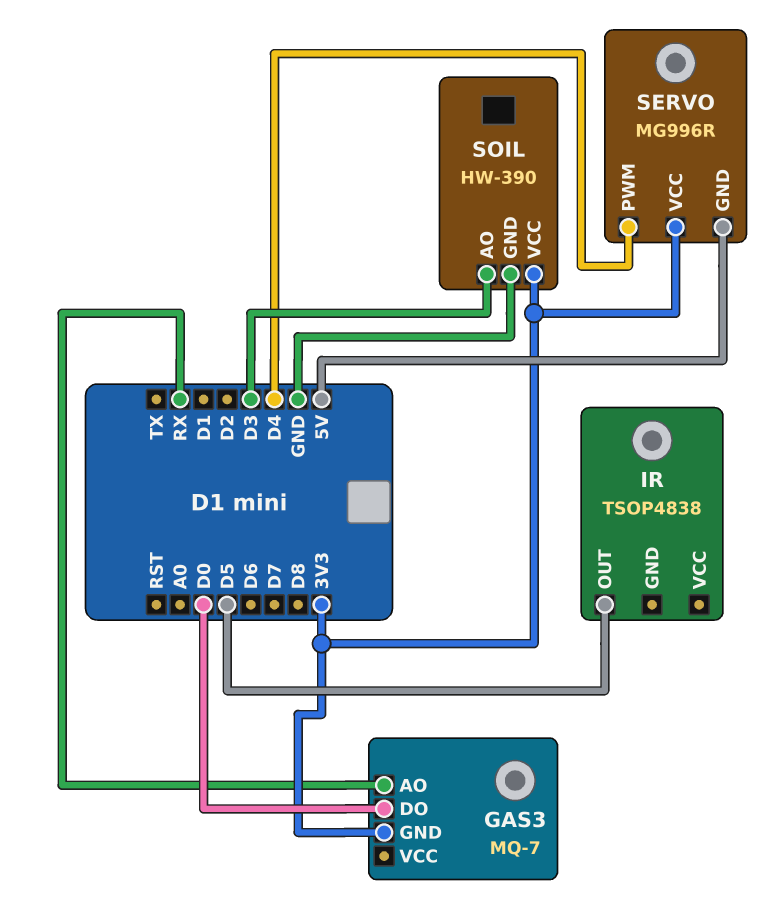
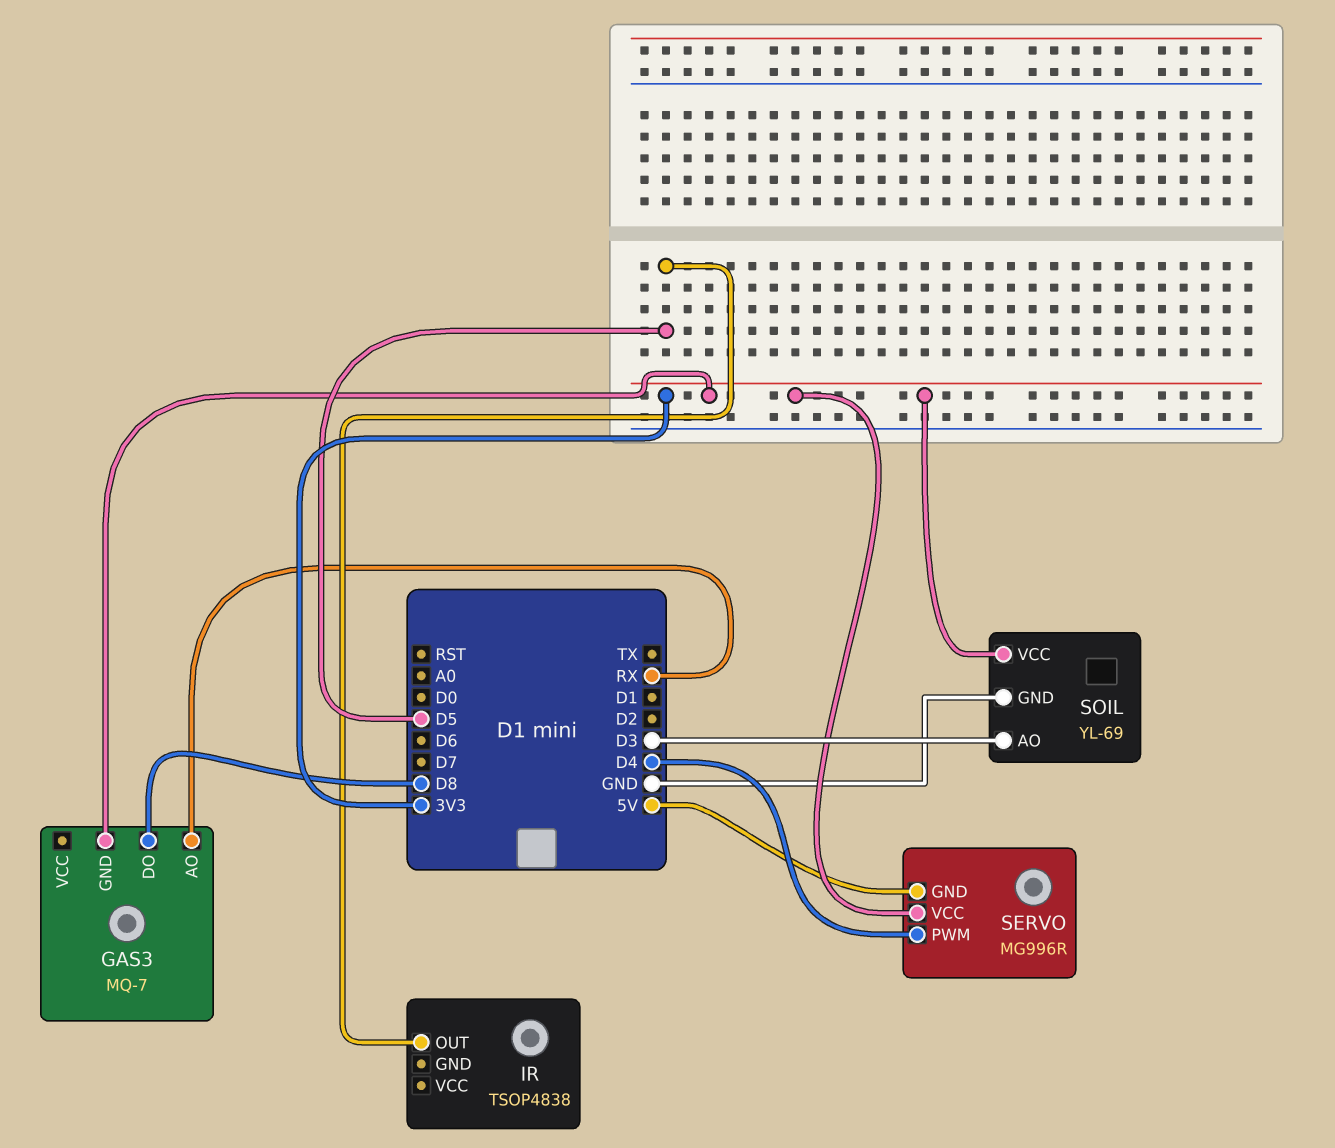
GAS3 pin DO: D0 -> D8
SOIL: HW-390 -> YL-69

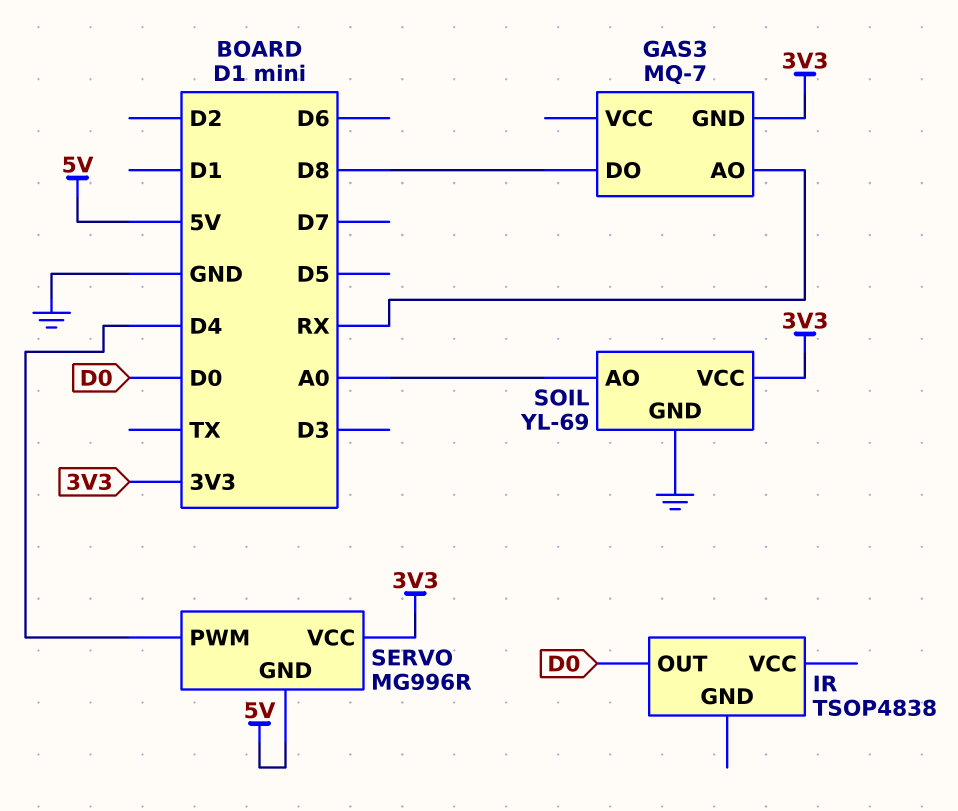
IR pin OUT: D5 -> D0
SOIL pin AO: D3 -> A0

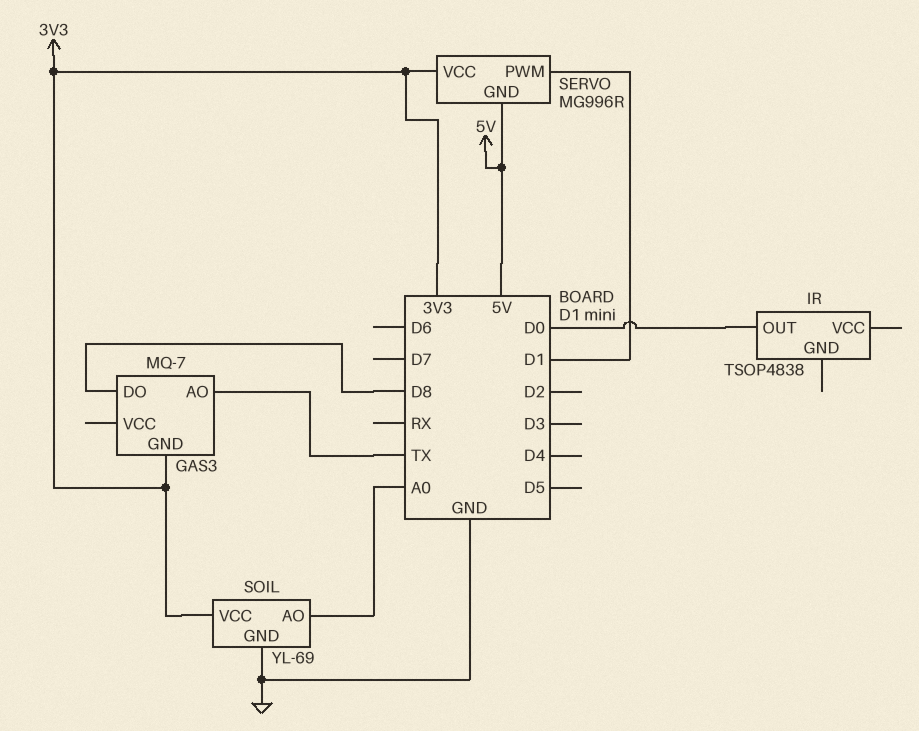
GAS3 pin AO: RX -> TX
SERVO pin PWM: D4 -> D1

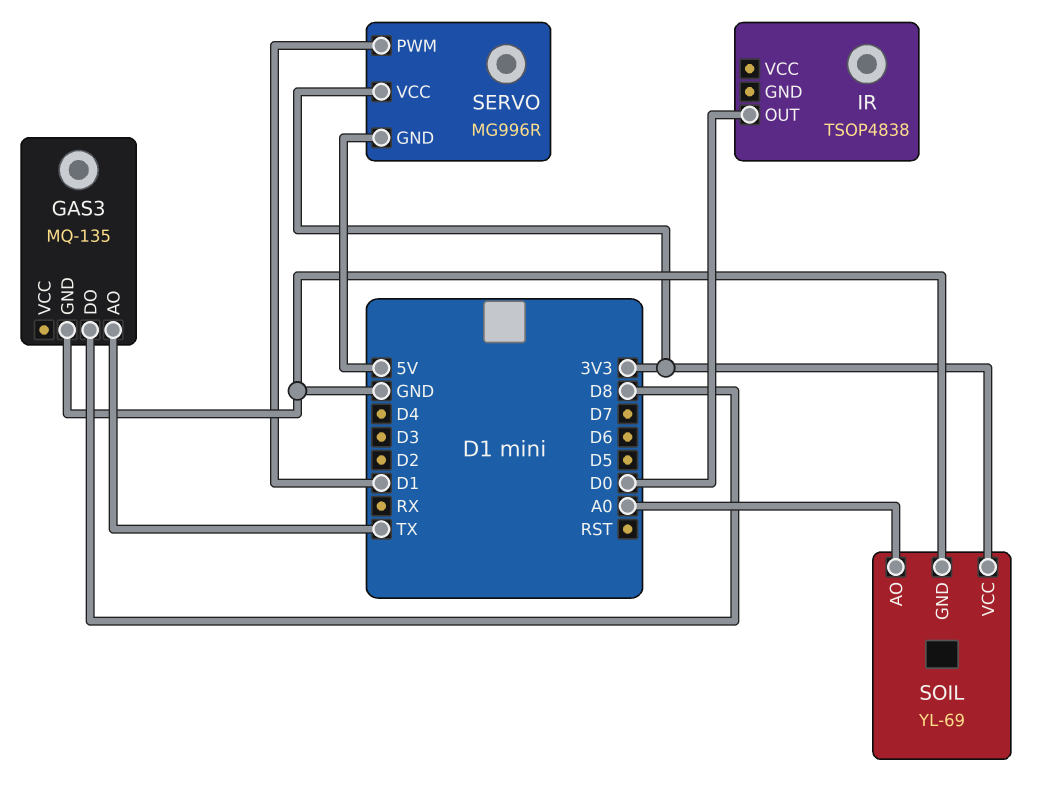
GAS3: MQ-7 -> MQ-135
GAS3 pin GND: 3V3 -> GND

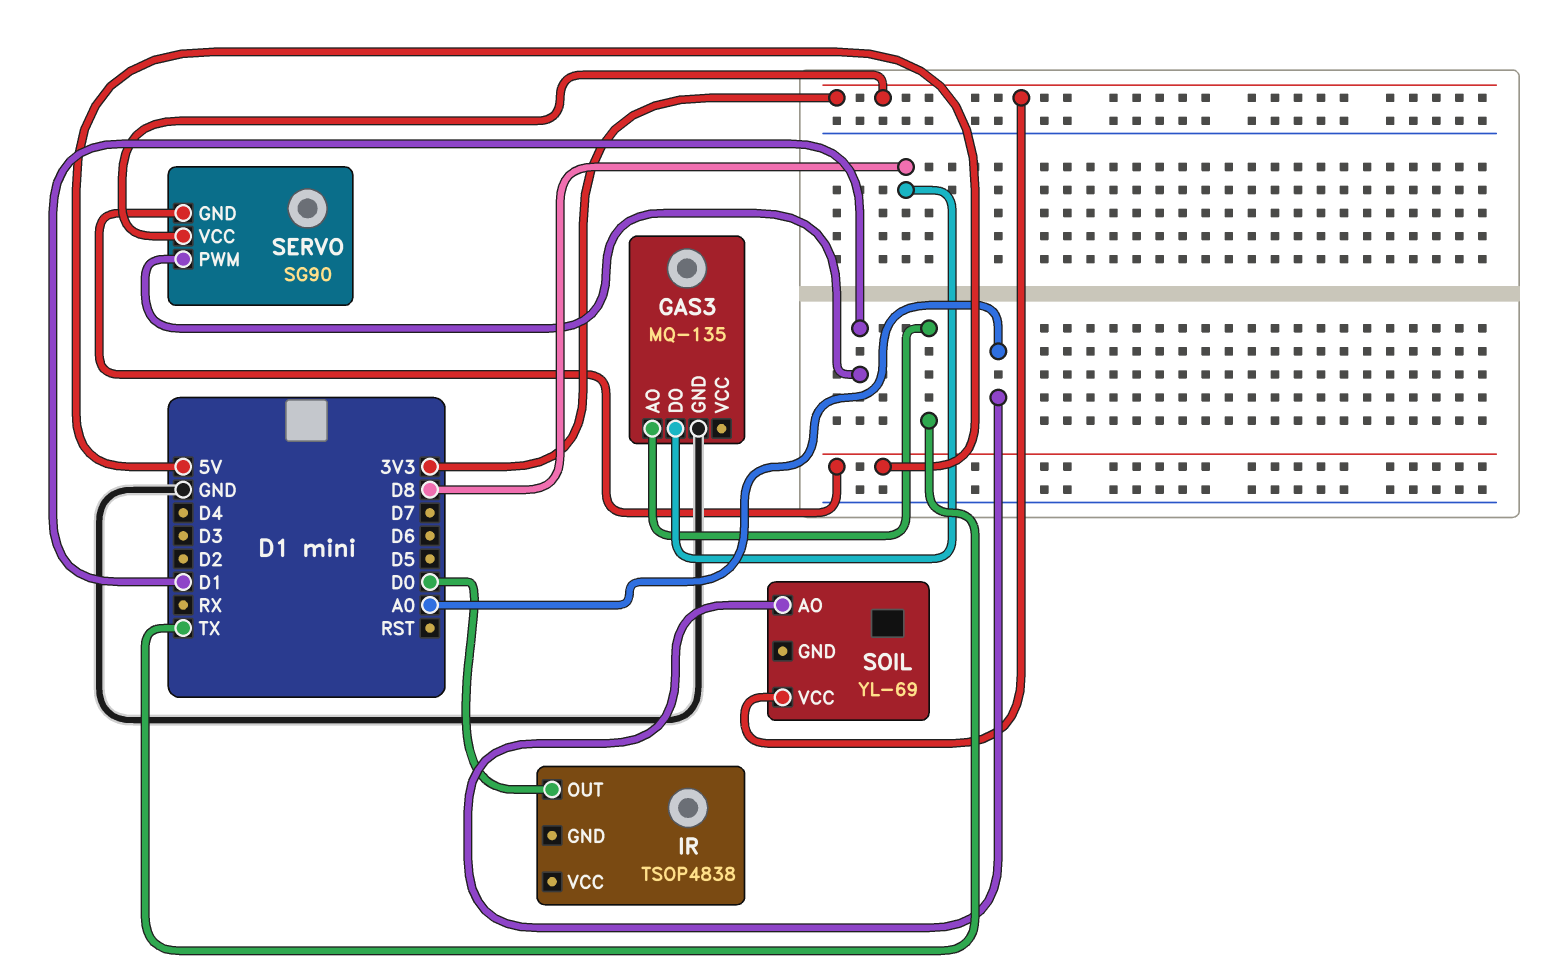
SERVO: MG996R -> SG90
SOIL pin GND: GND -> none

